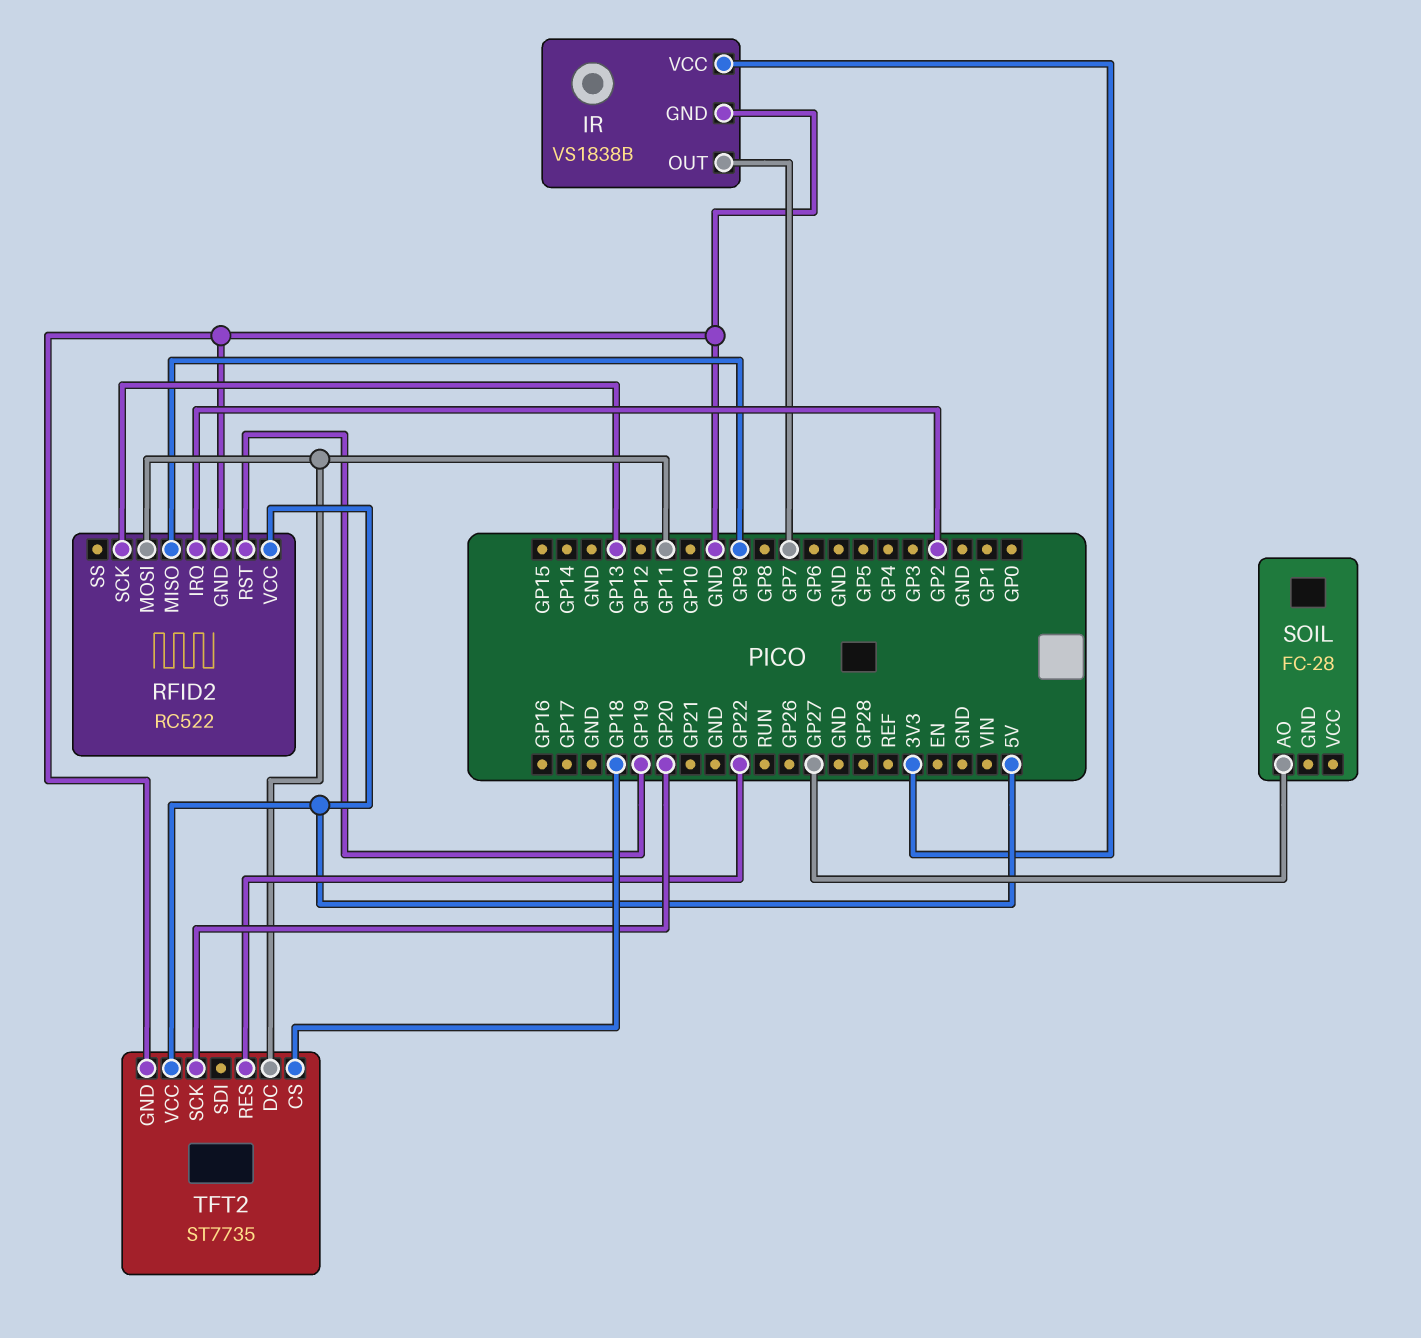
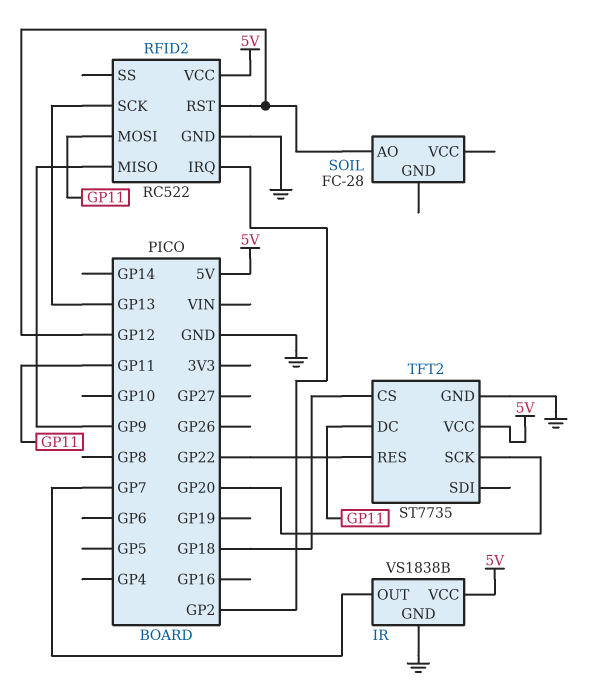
IR pin VCC: 3V3 -> 5V
RFID2 pin RST: GP19 -> GP12
SOIL pin AO: GP27 -> GP12

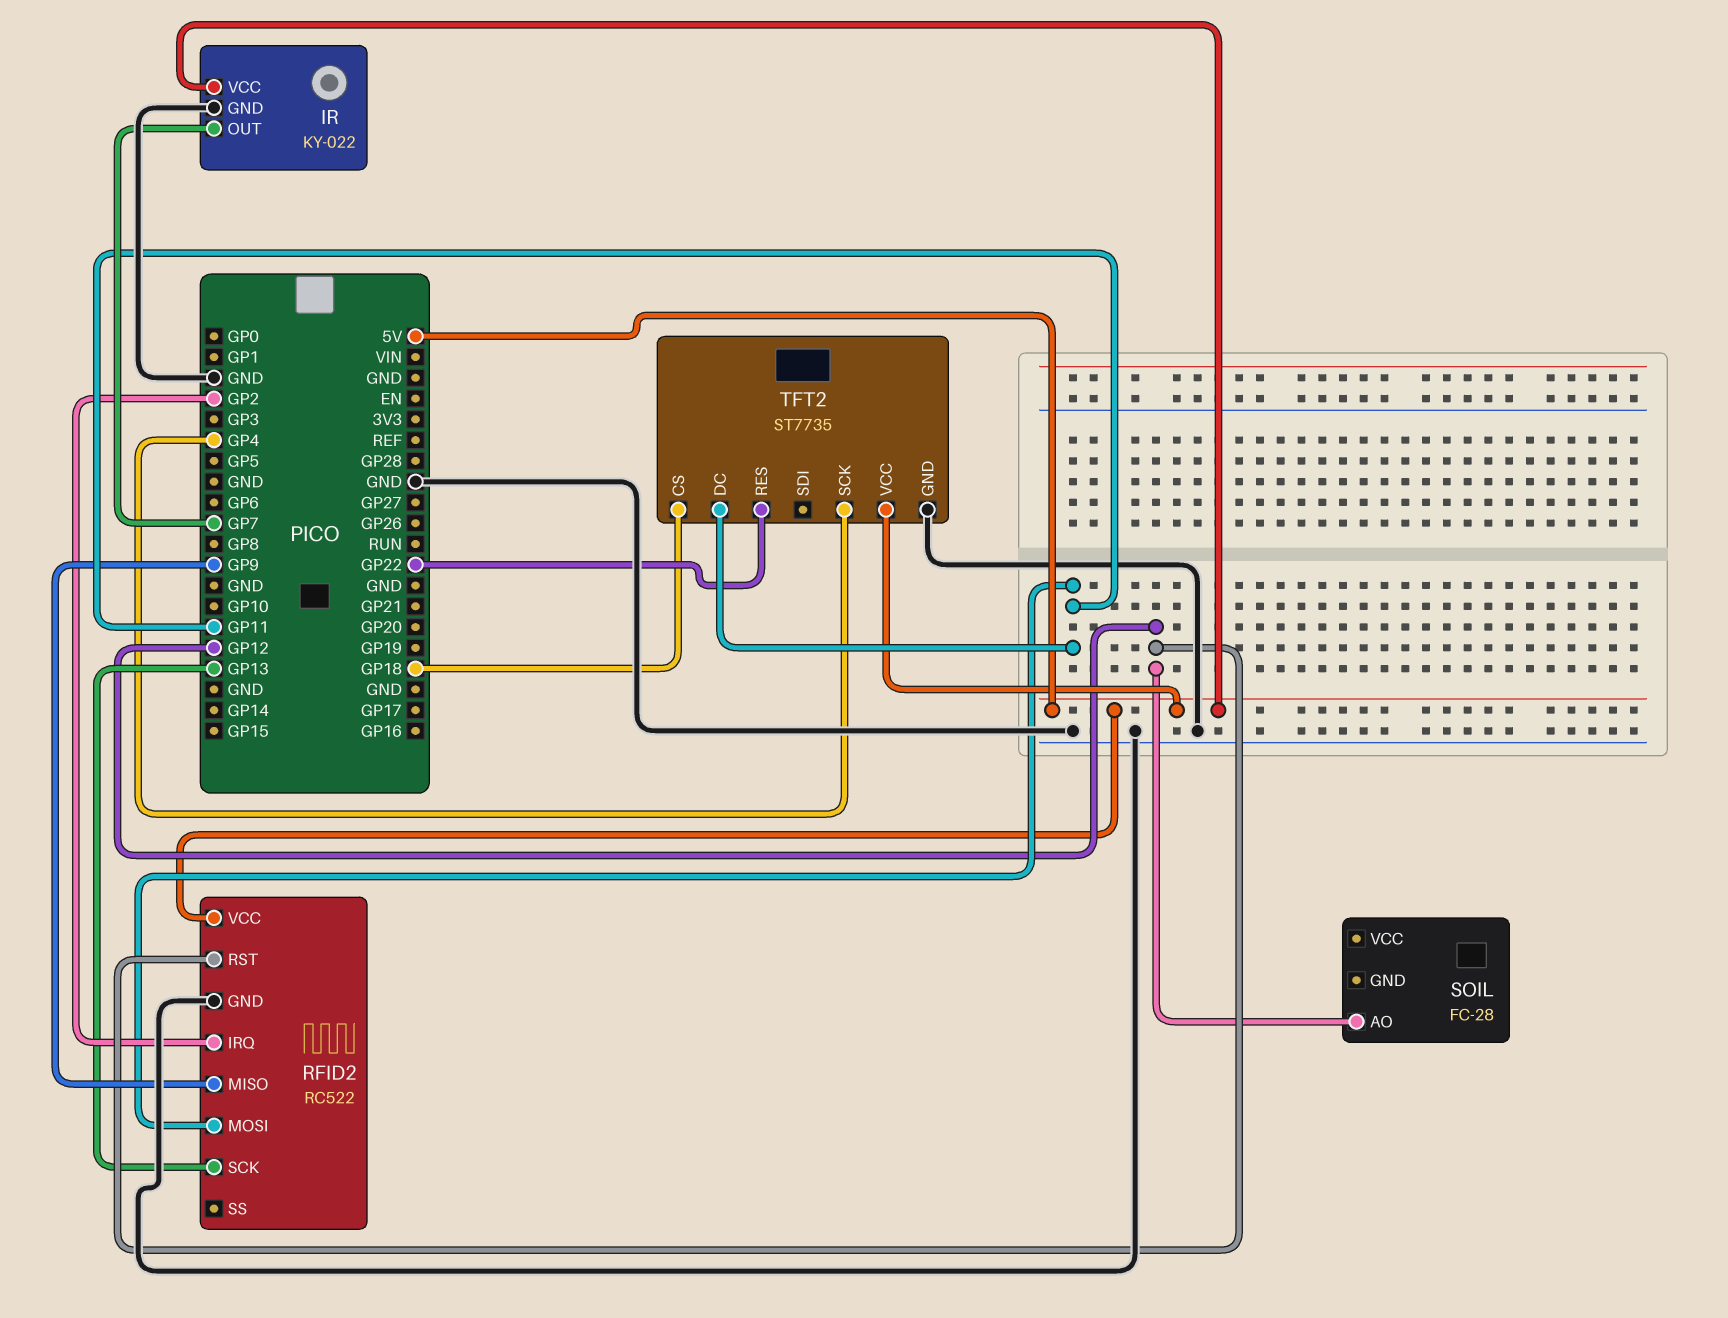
IR: VS1838B -> KY-022
TFT2 pin SCK: GP20 -> GP4

